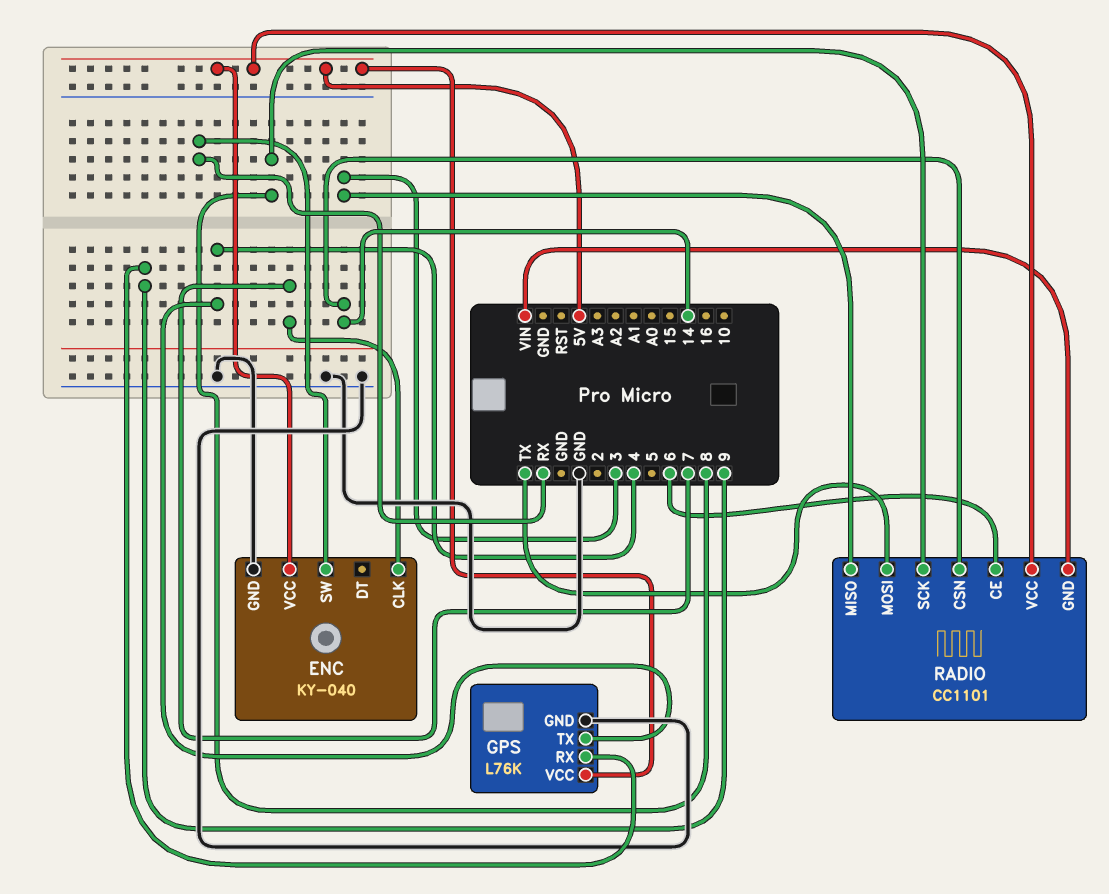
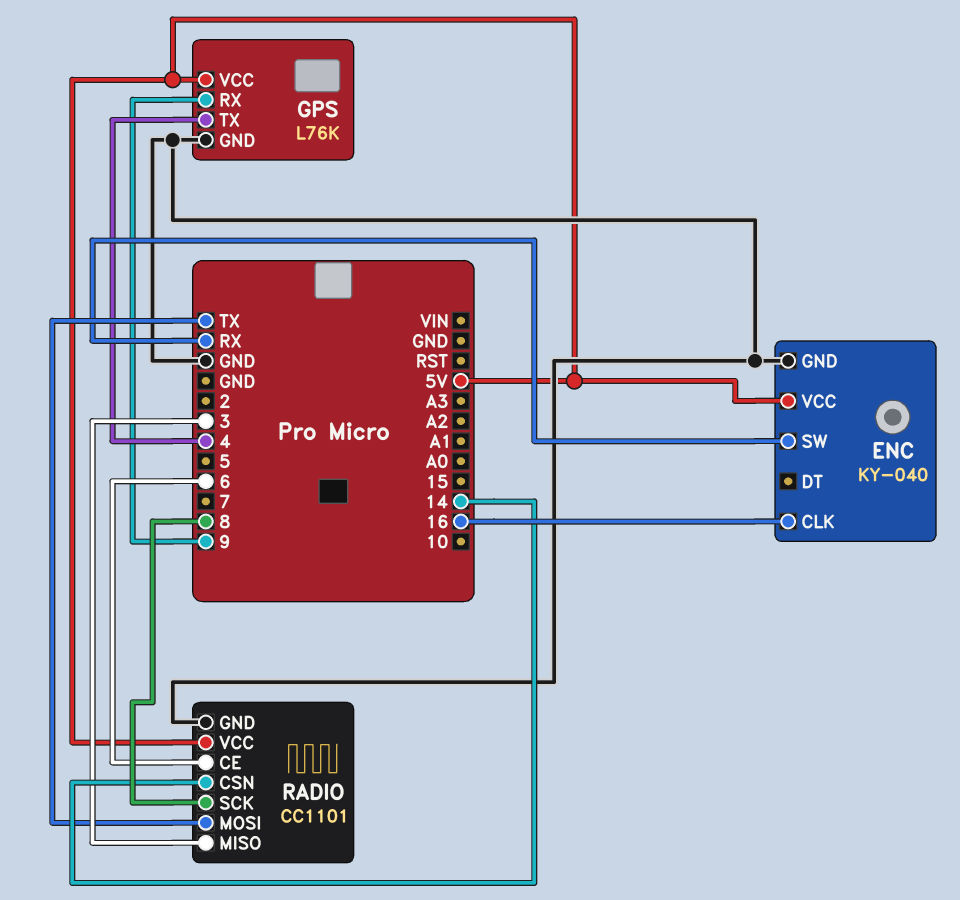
ENC pin CLK: 7 -> 16
RADIO pin GND: VIN -> GND

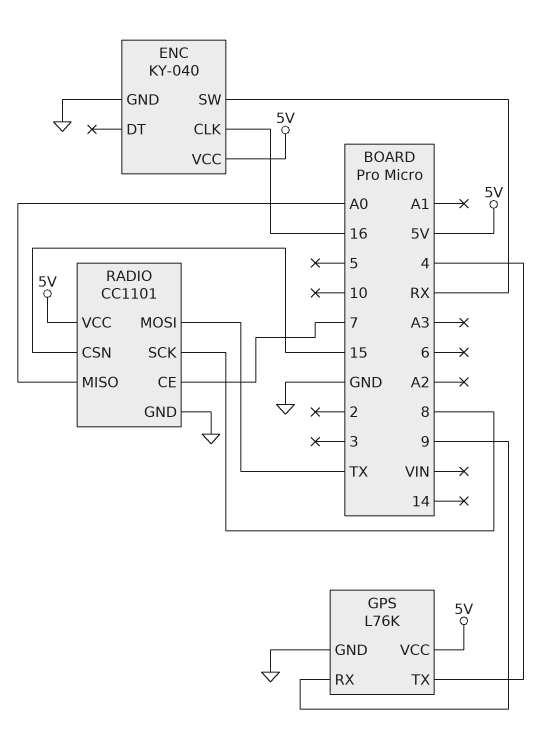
RADIO pin CE: 6 -> 7
RADIO pin CSN: 14 -> 15
RADIO pin MISO: 3 -> A0

